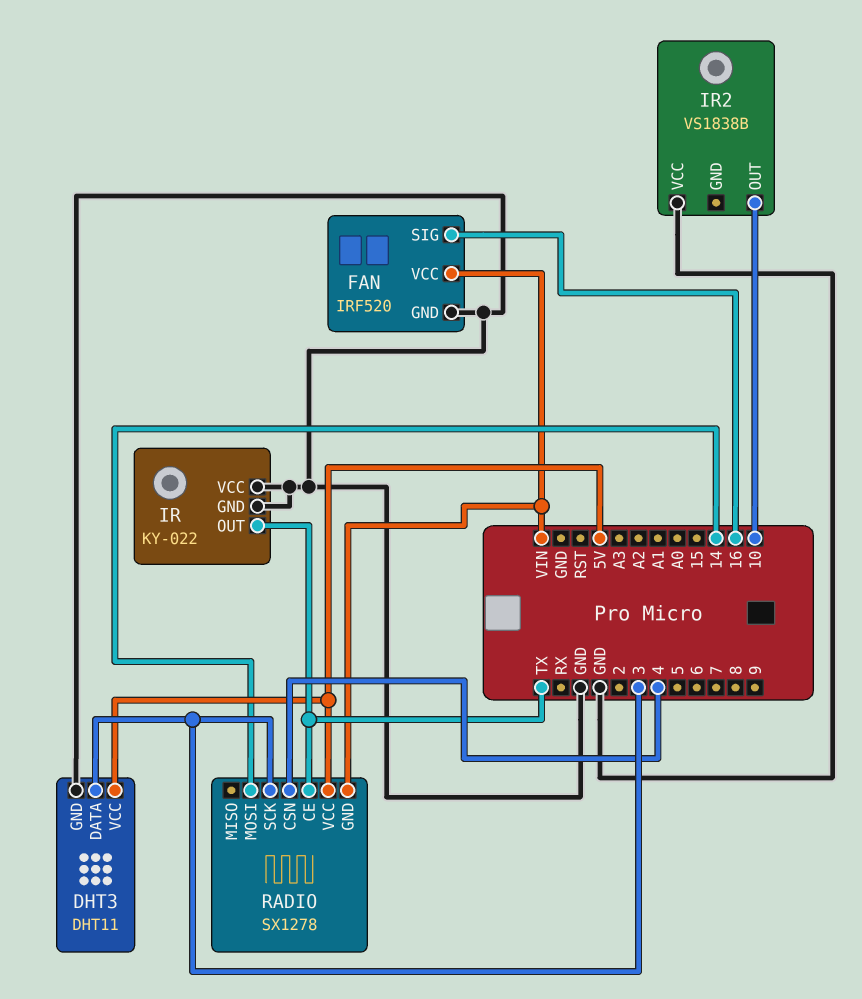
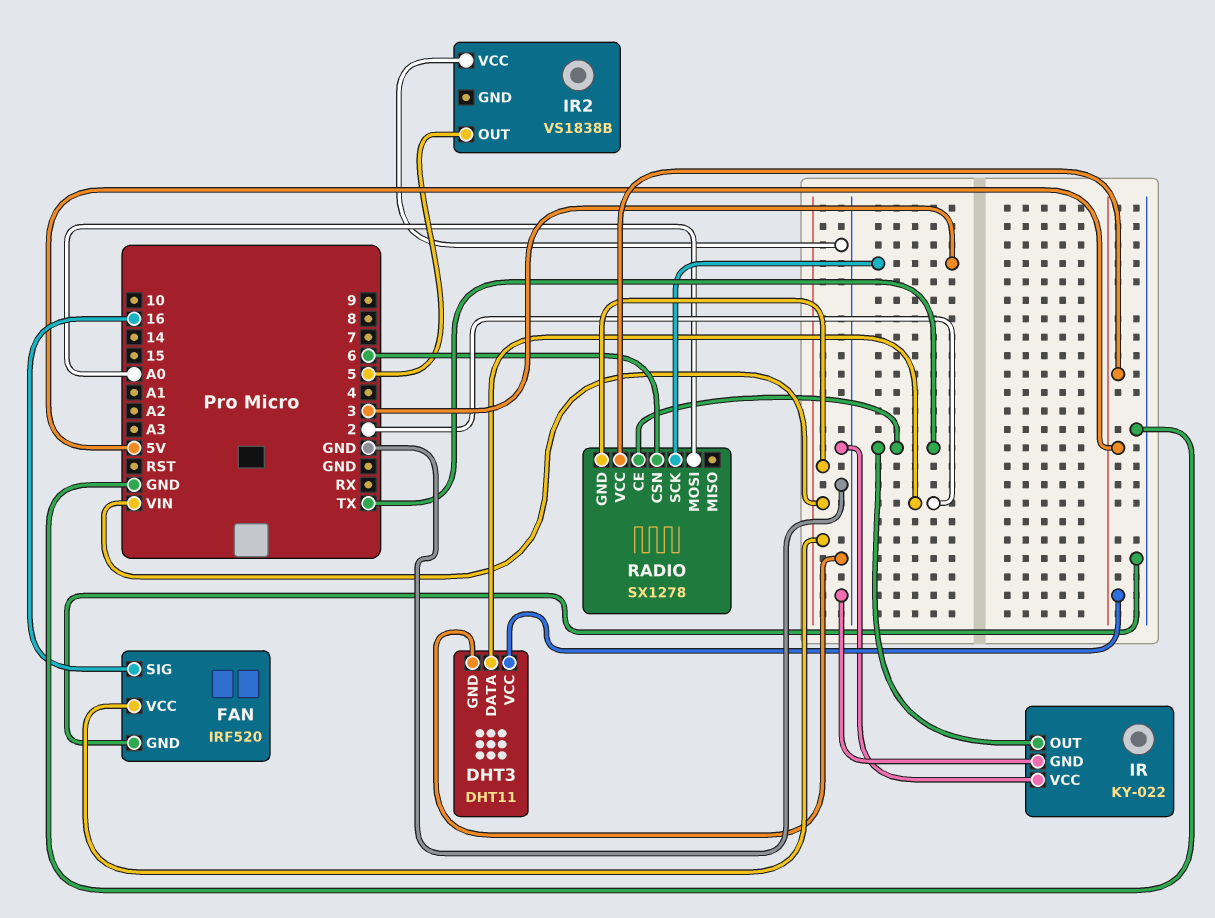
DHT3 pin DATA: 3 -> 2
IR2 pin OUT: 10 -> 5
RADIO pin CSN: 4 -> 6
RADIO pin MOSI: 14 -> A0

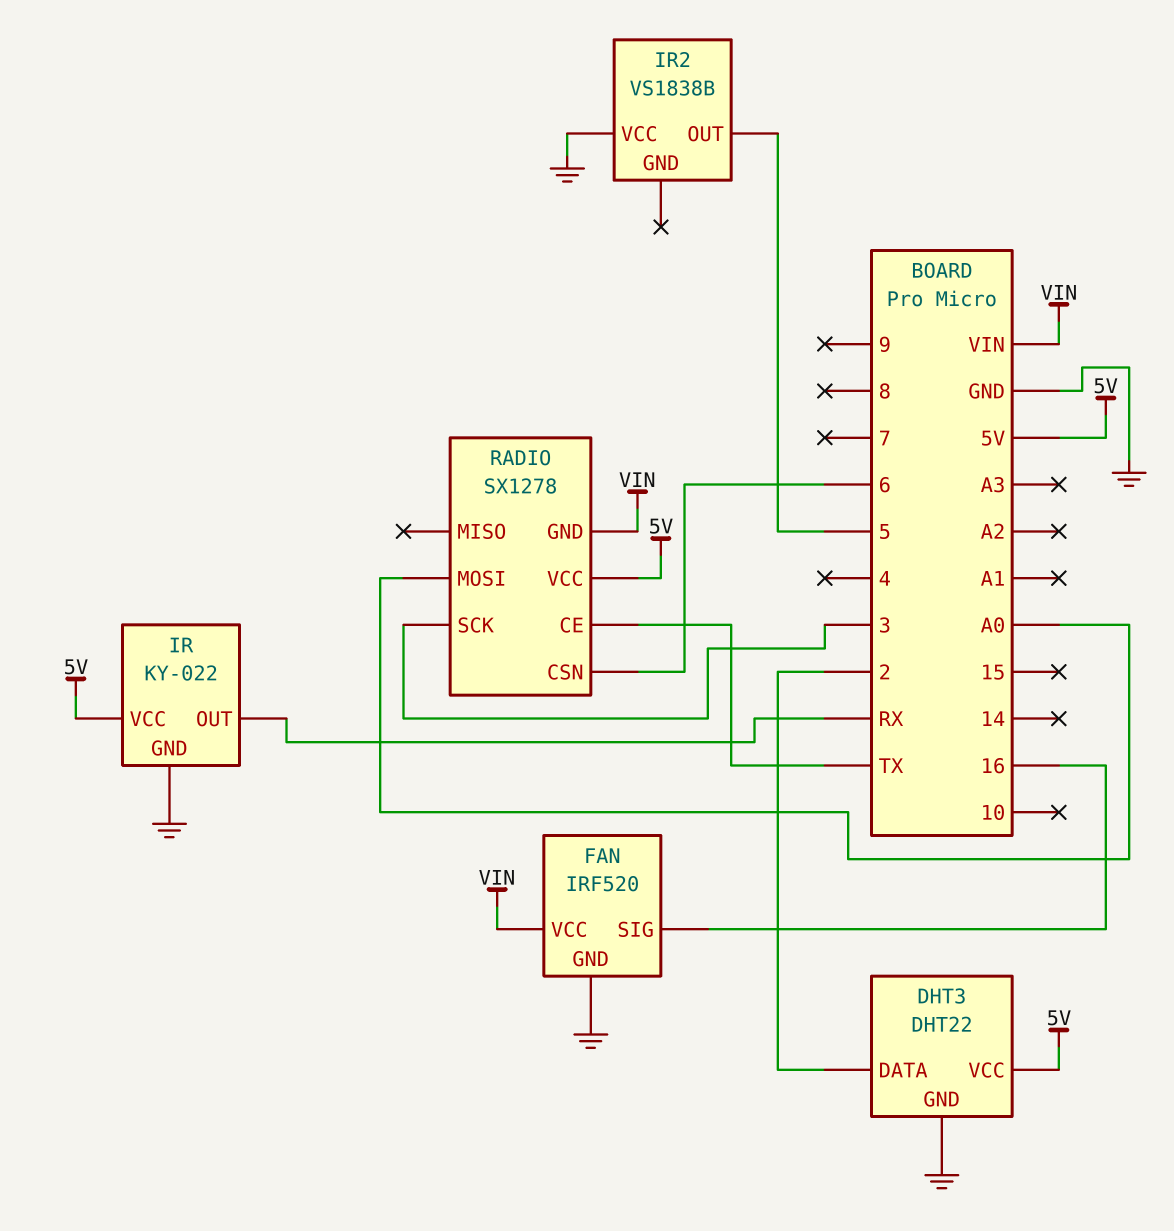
DHT3: DHT11 -> DHT22
IR pin OUT: TX -> RX
IR pin VCC: GND -> 5V

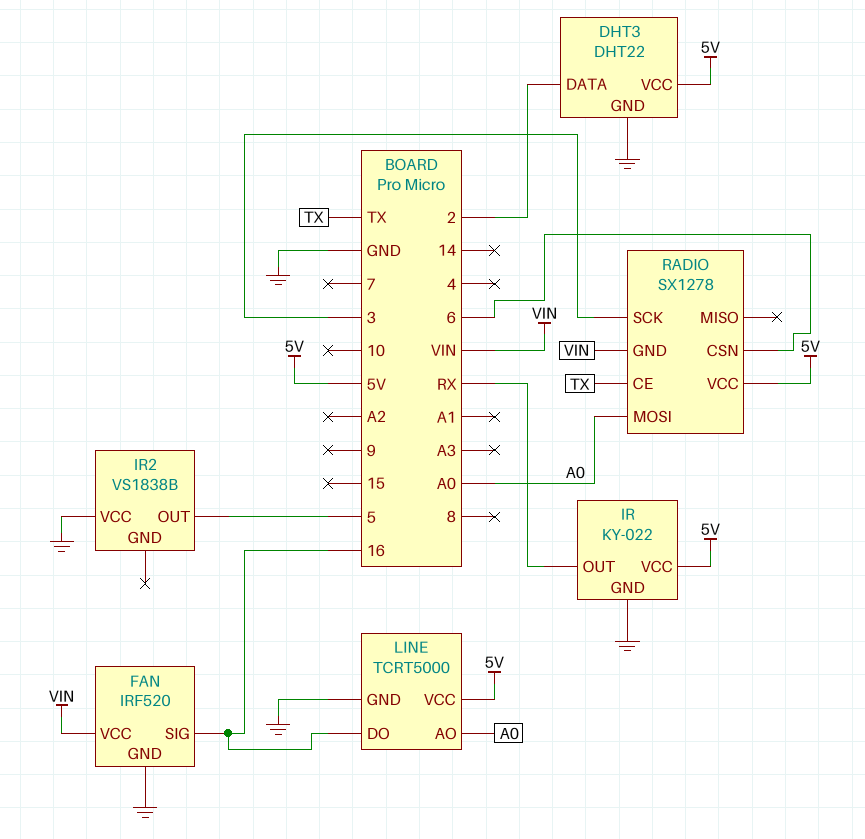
LINE: none -> TCRT5000
LINE pin AO: none -> A0
LINE pin DO: none -> 16
LINE pin GND: none -> GND
LINE pin VCC: none -> 5V

